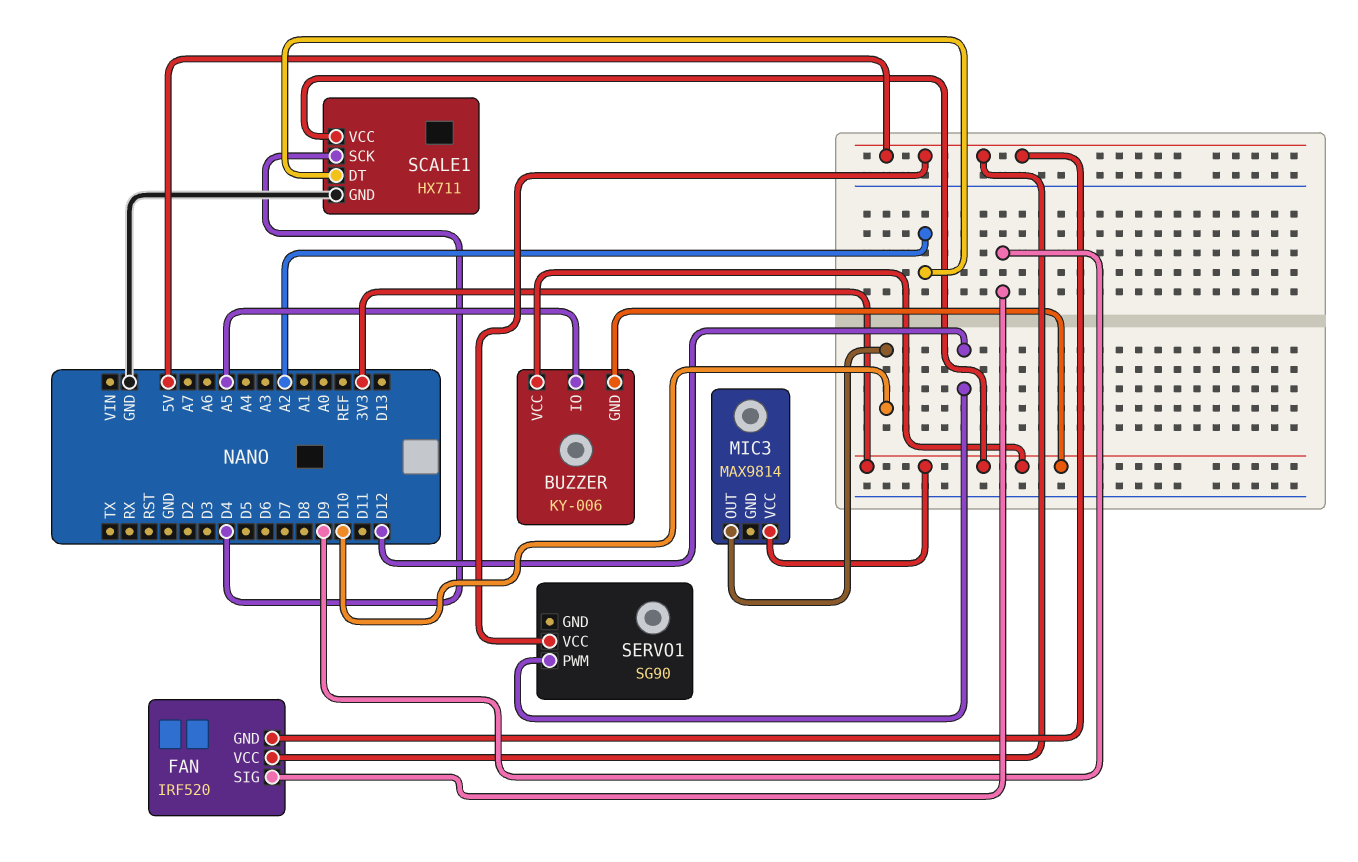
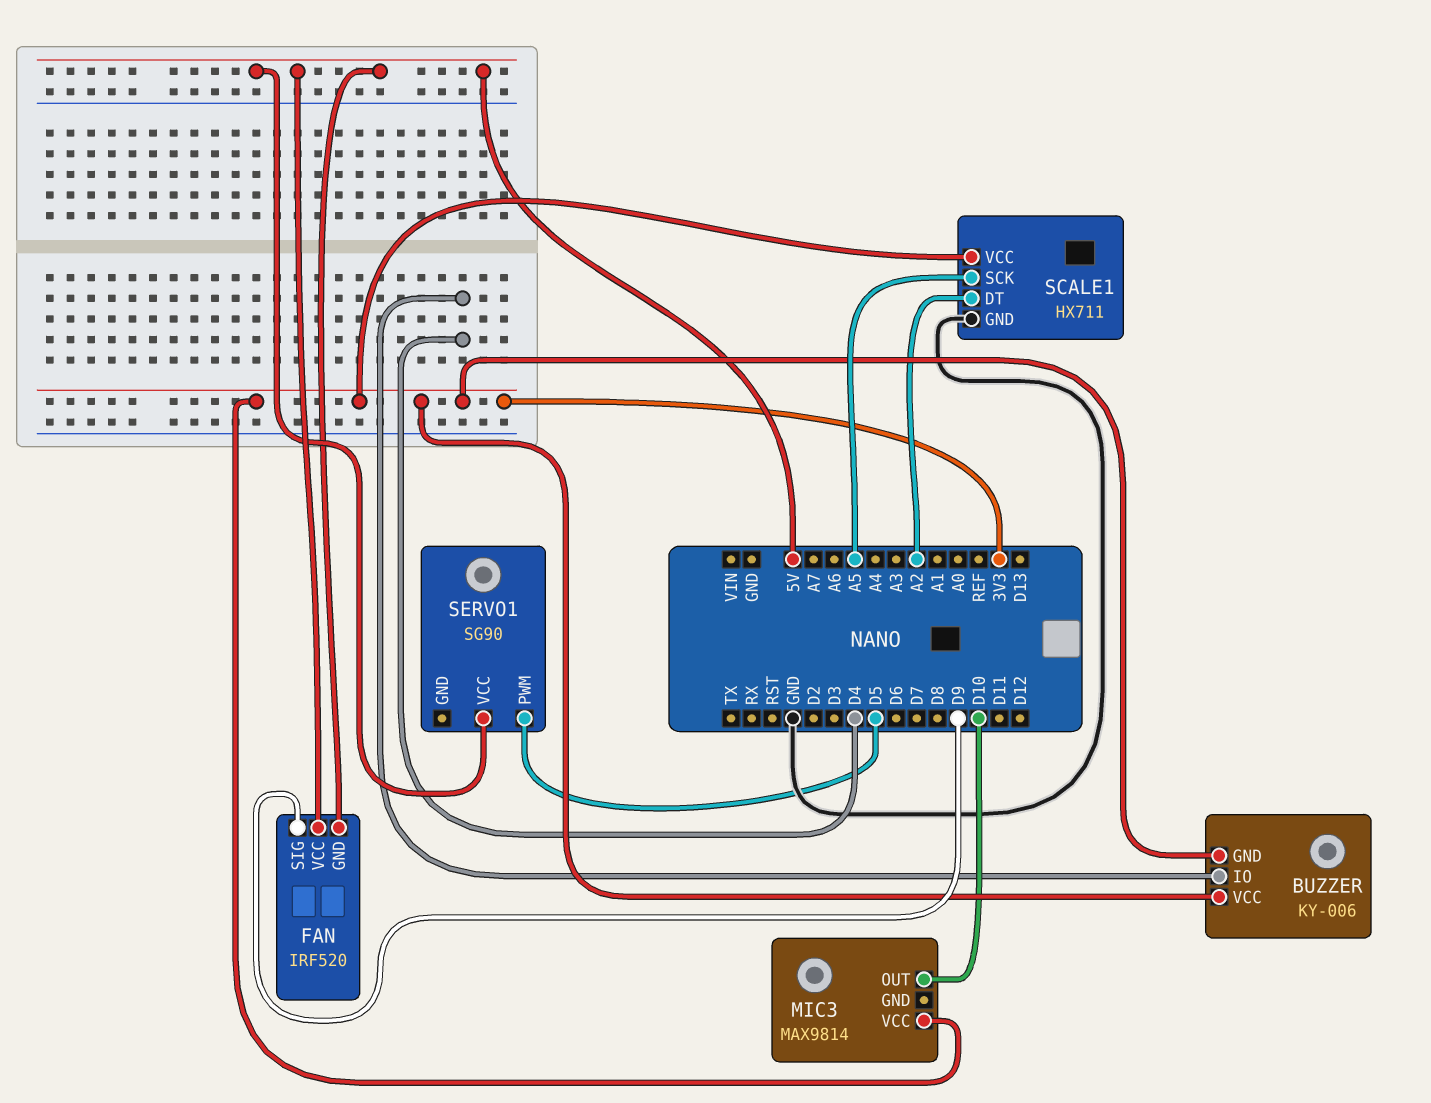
BUZZER pin IO: A5 -> D4
SCALE1 pin SCK: D4 -> A5
SERVO1 pin PWM: D12 -> D5

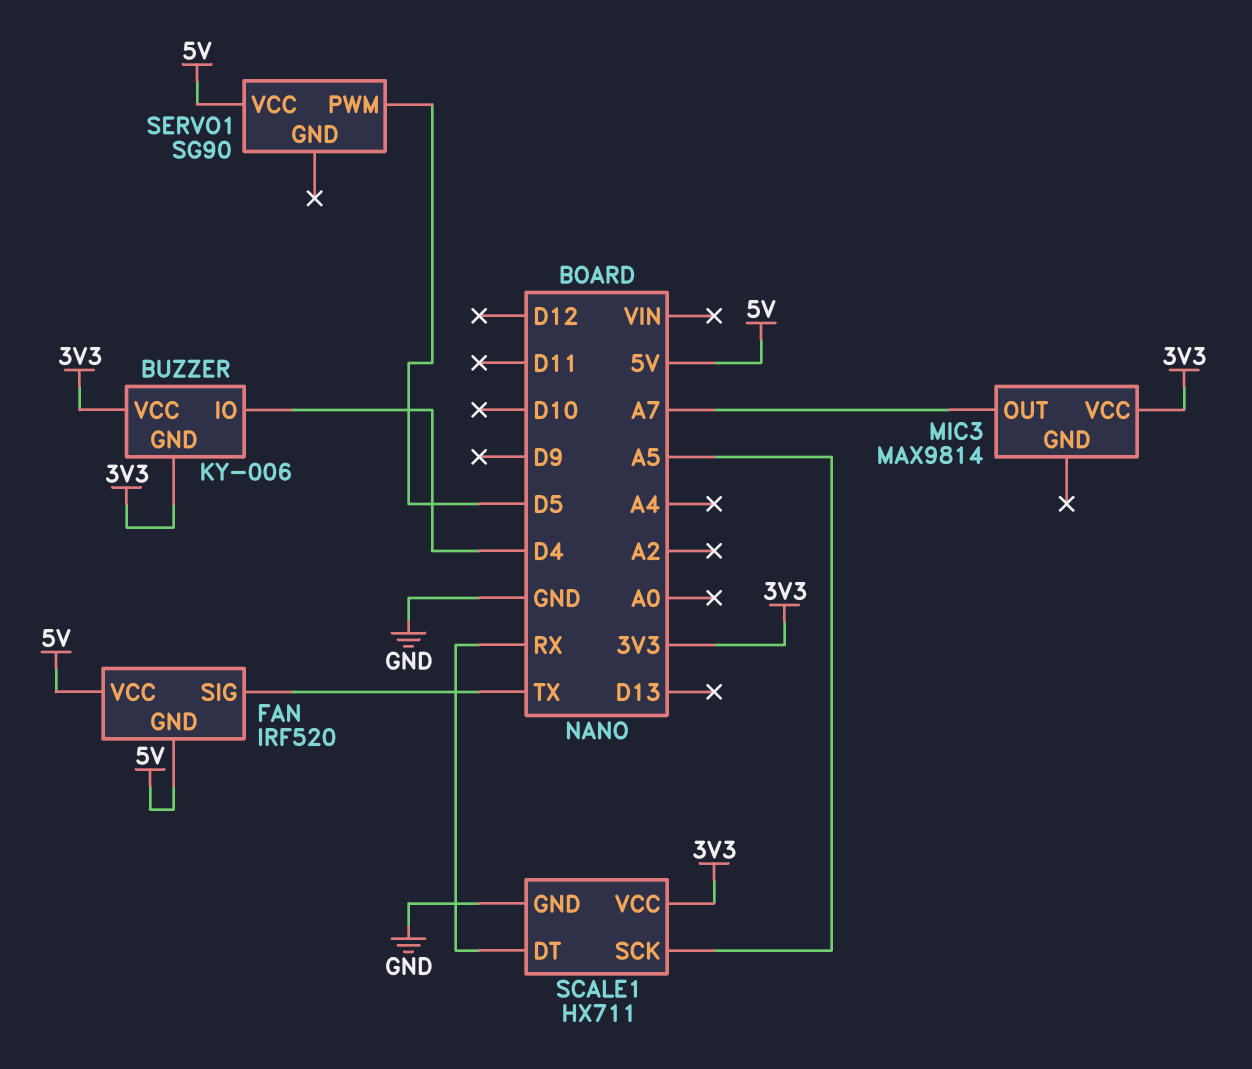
FAN pin SIG: D9 -> TX
MIC3 pin OUT: D10 -> A7
SCALE1 pin DT: A2 -> RX

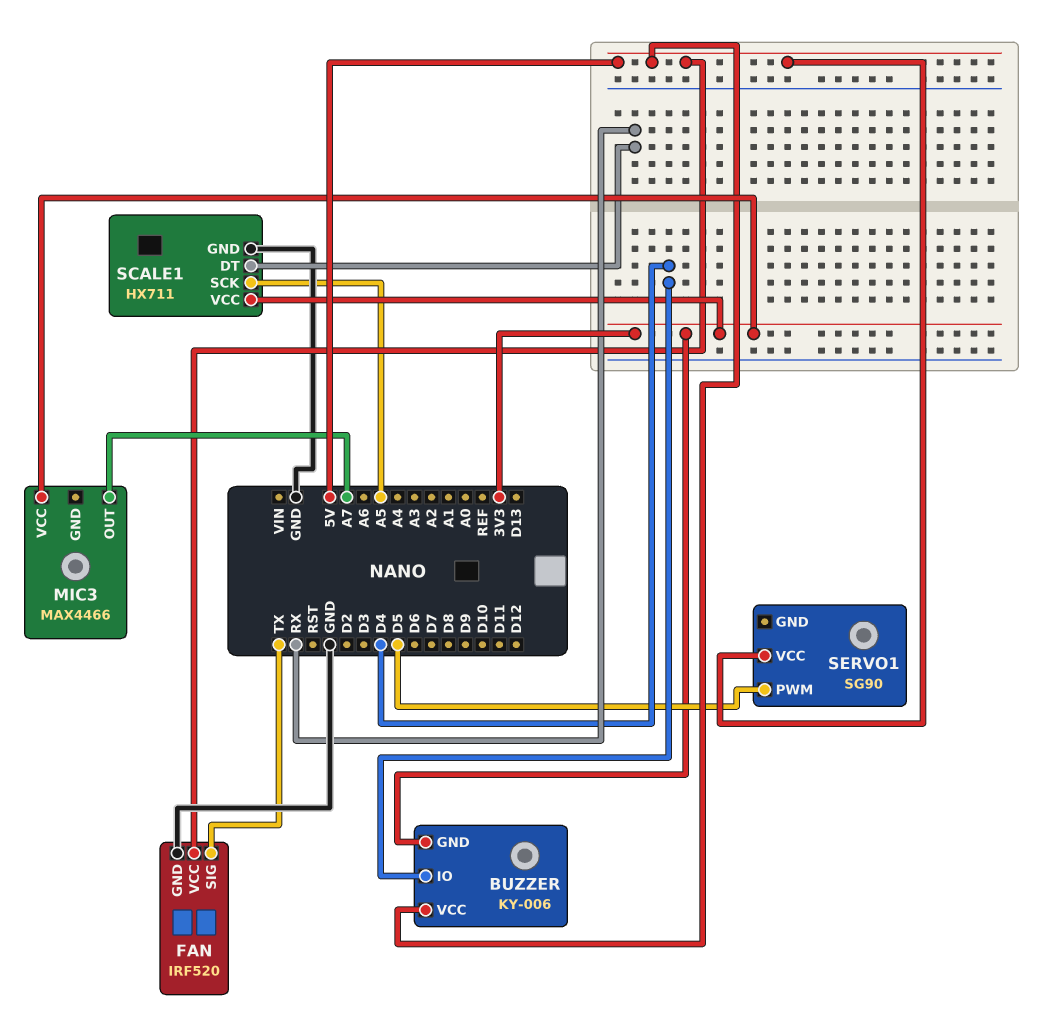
BUZZER pin VCC: 3V3 -> 5V
FAN pin GND: 5V -> GND
MIC3: MAX9814 -> MAX4466

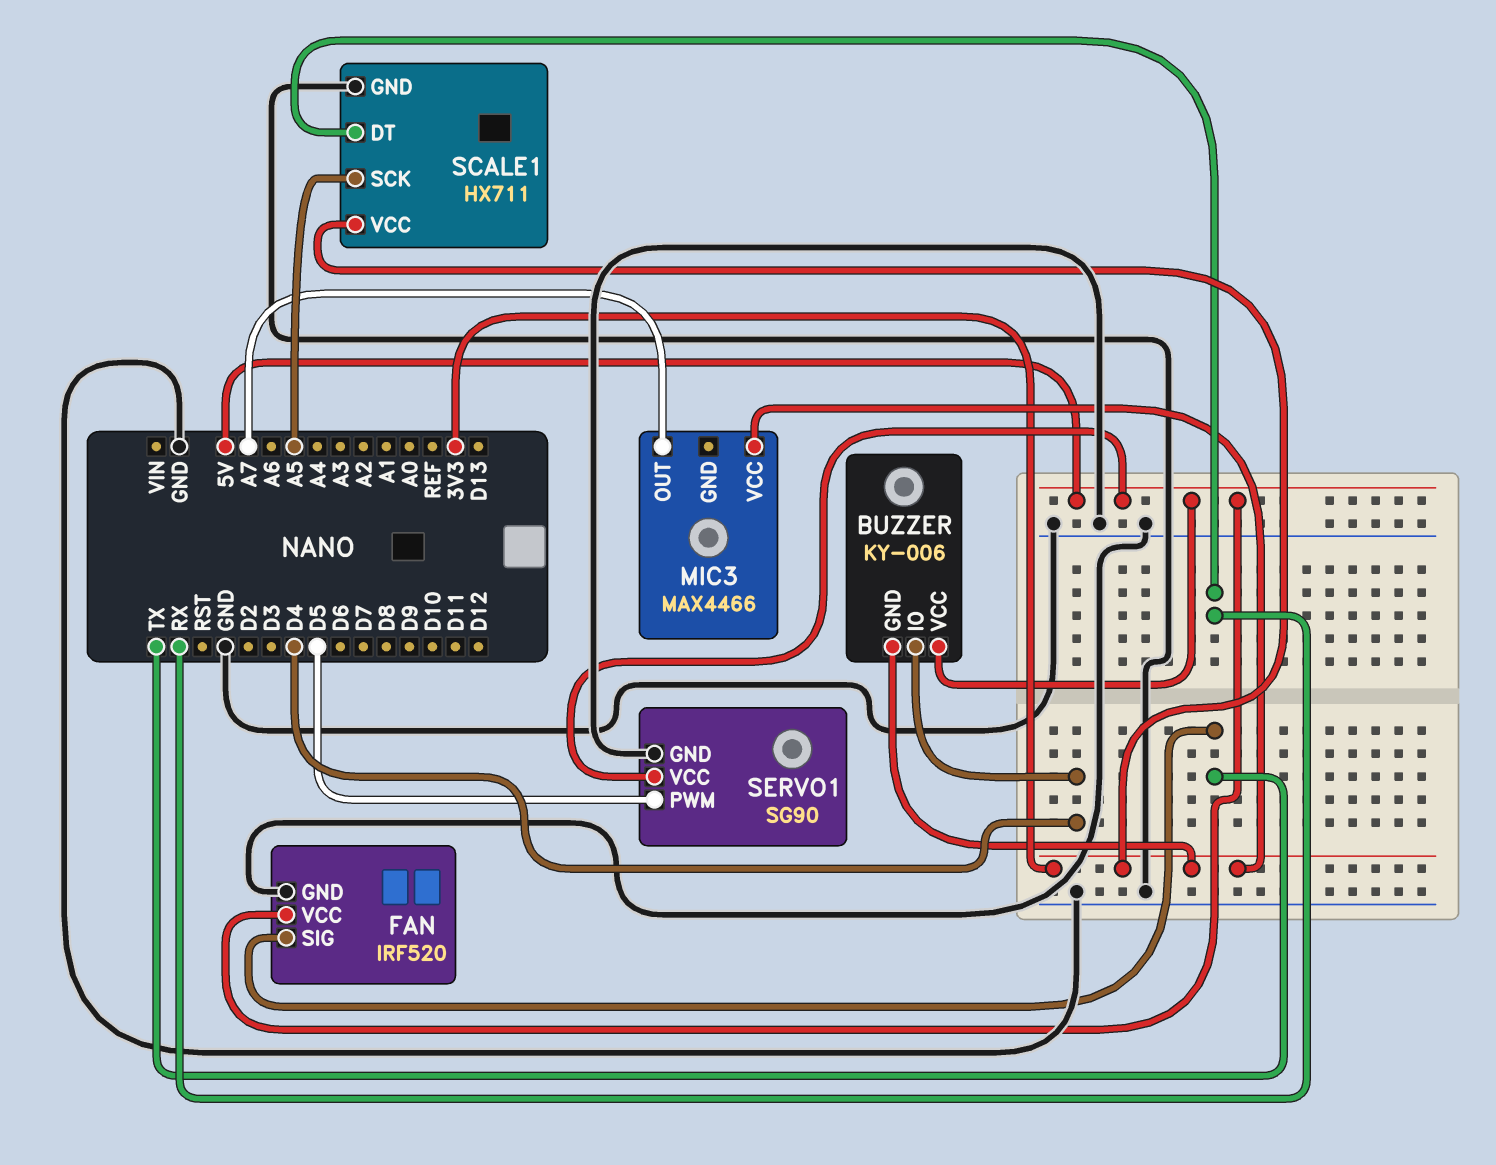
SERVO1 pin GND: none -> GND

